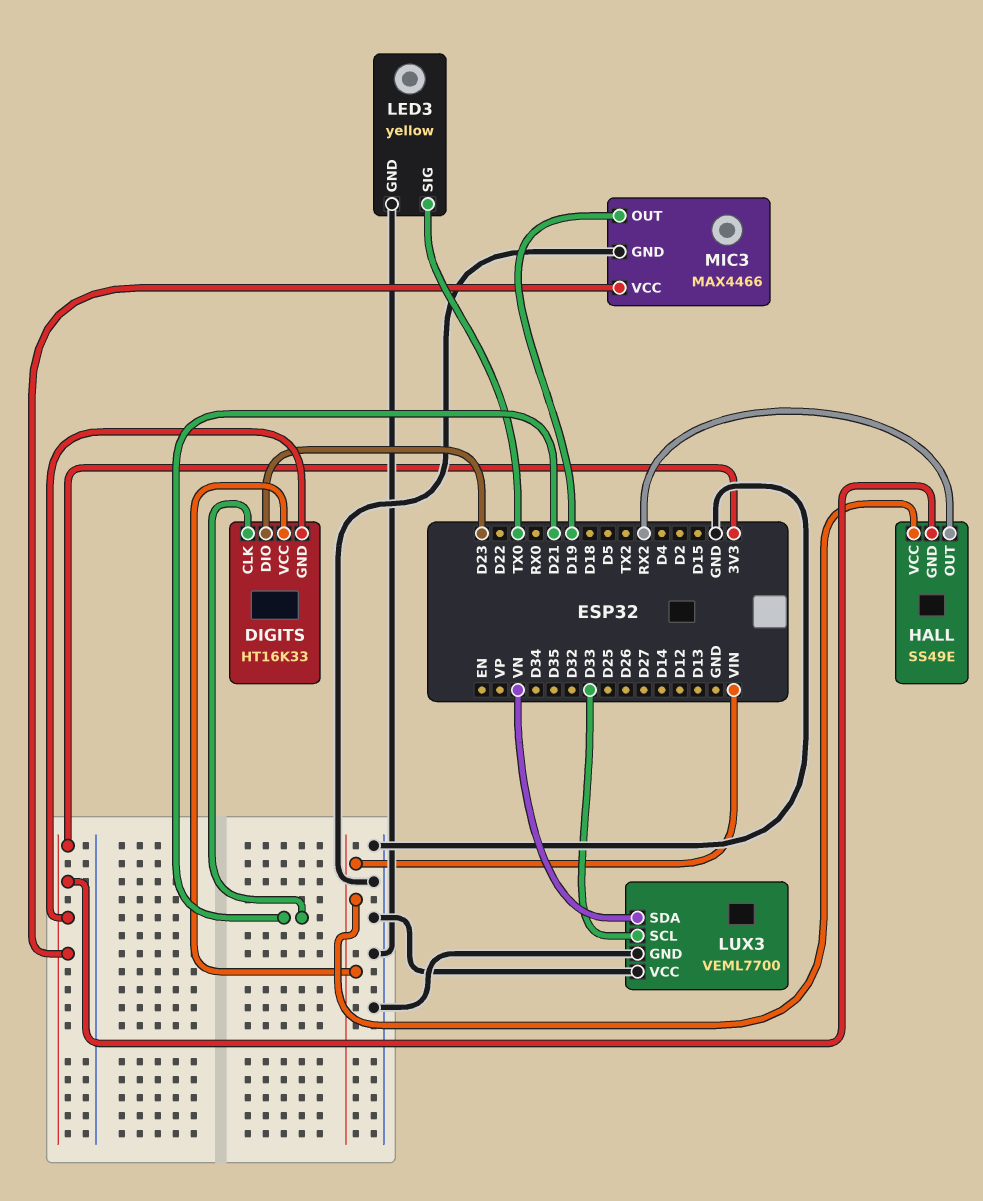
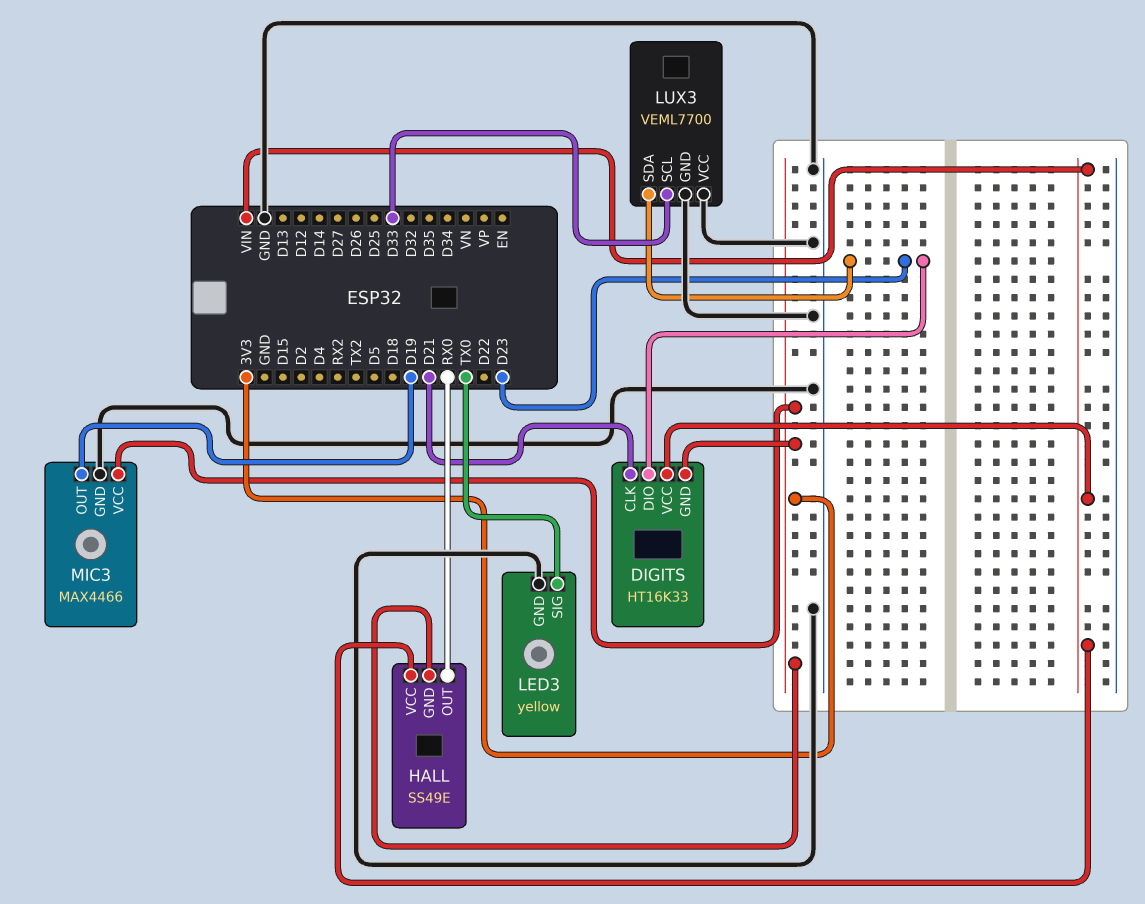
HALL pin OUT: RX2 -> RX0
LUX3 pin SDA: VN -> D23

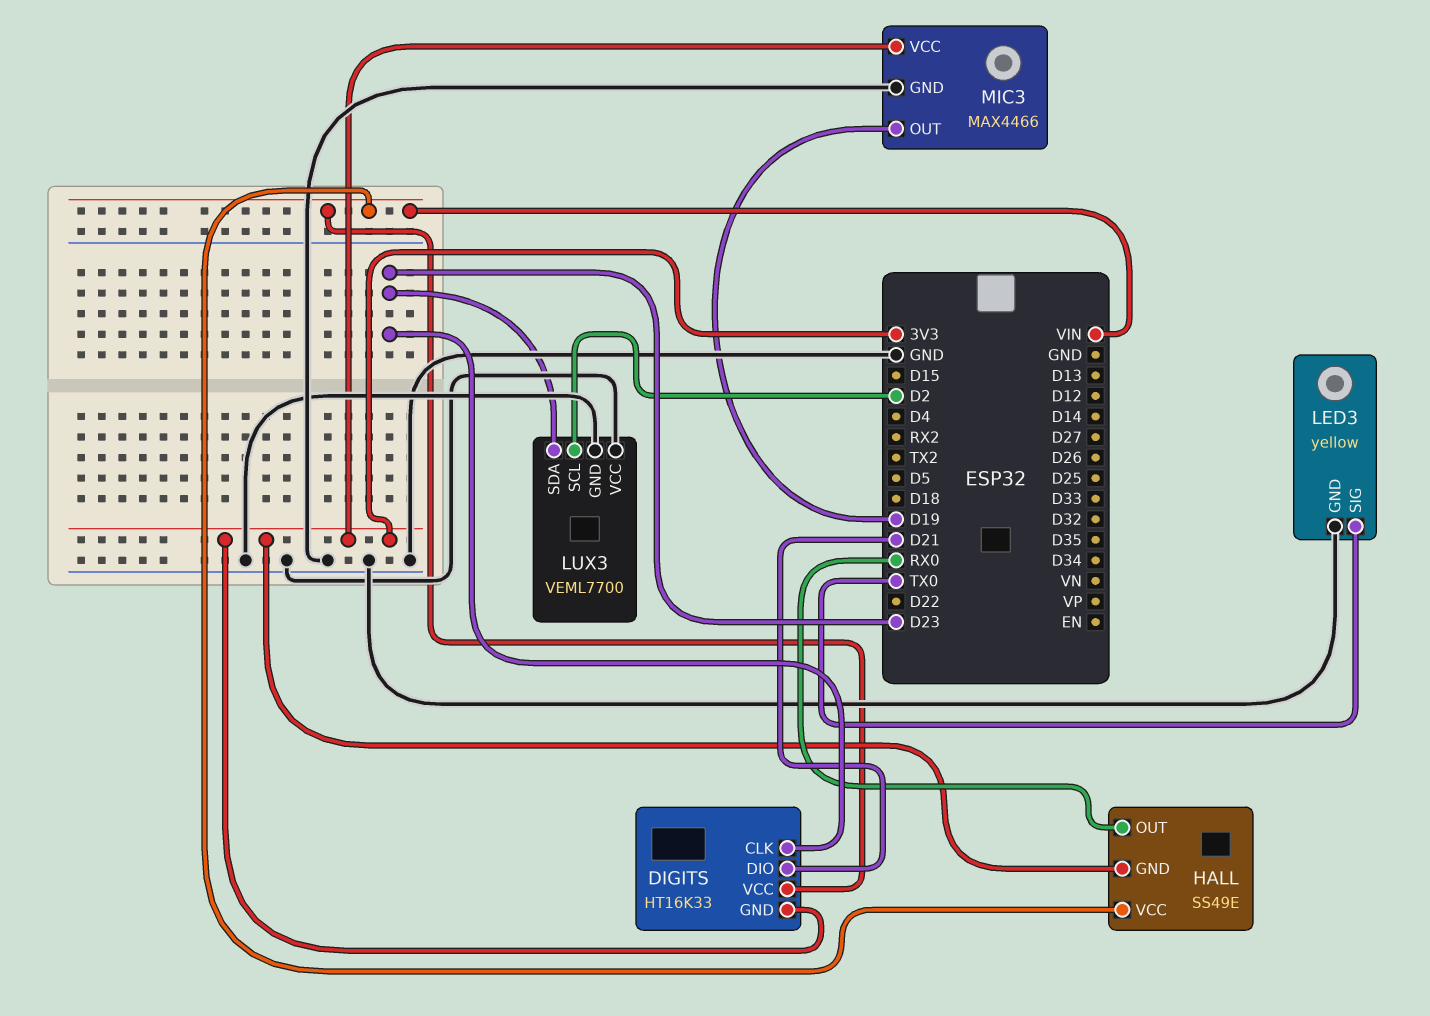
DIGITS pin CLK: D21 -> D23
DIGITS pin DIO: D23 -> D21
LUX3 pin SCL: D33 -> D2

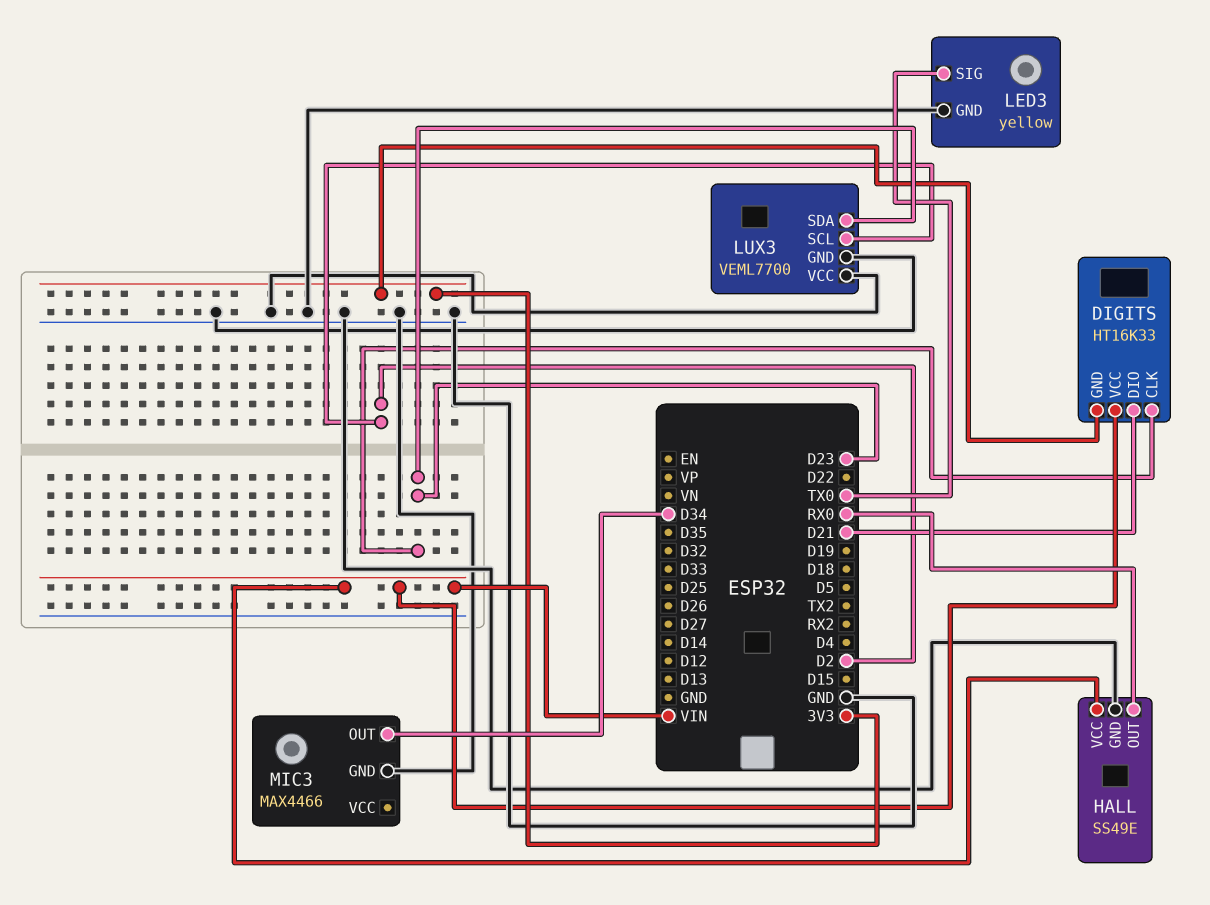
HALL pin GND: 3V3 -> GND
MIC3 pin OUT: D19 -> D34
MIC3 pin VCC: 3V3 -> none

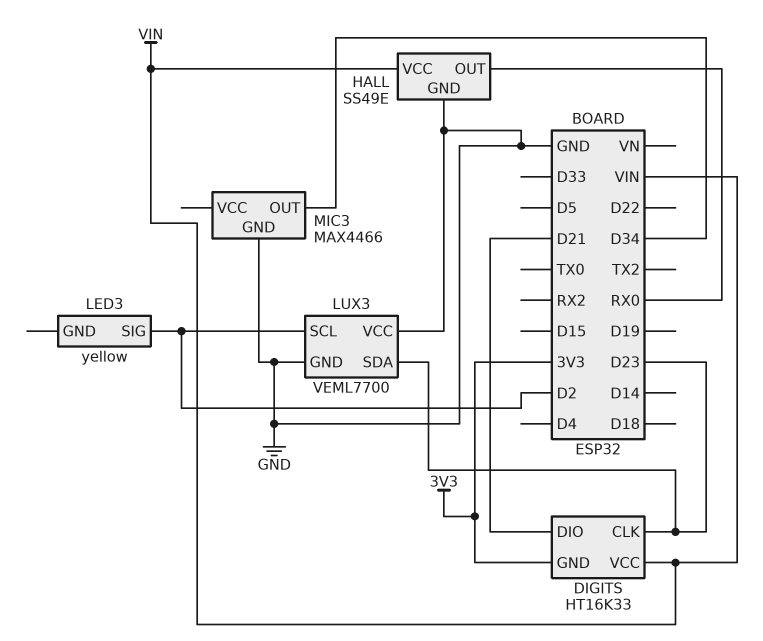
LED3 pin GND: GND -> none
LED3 pin SIG: TX0 -> D2

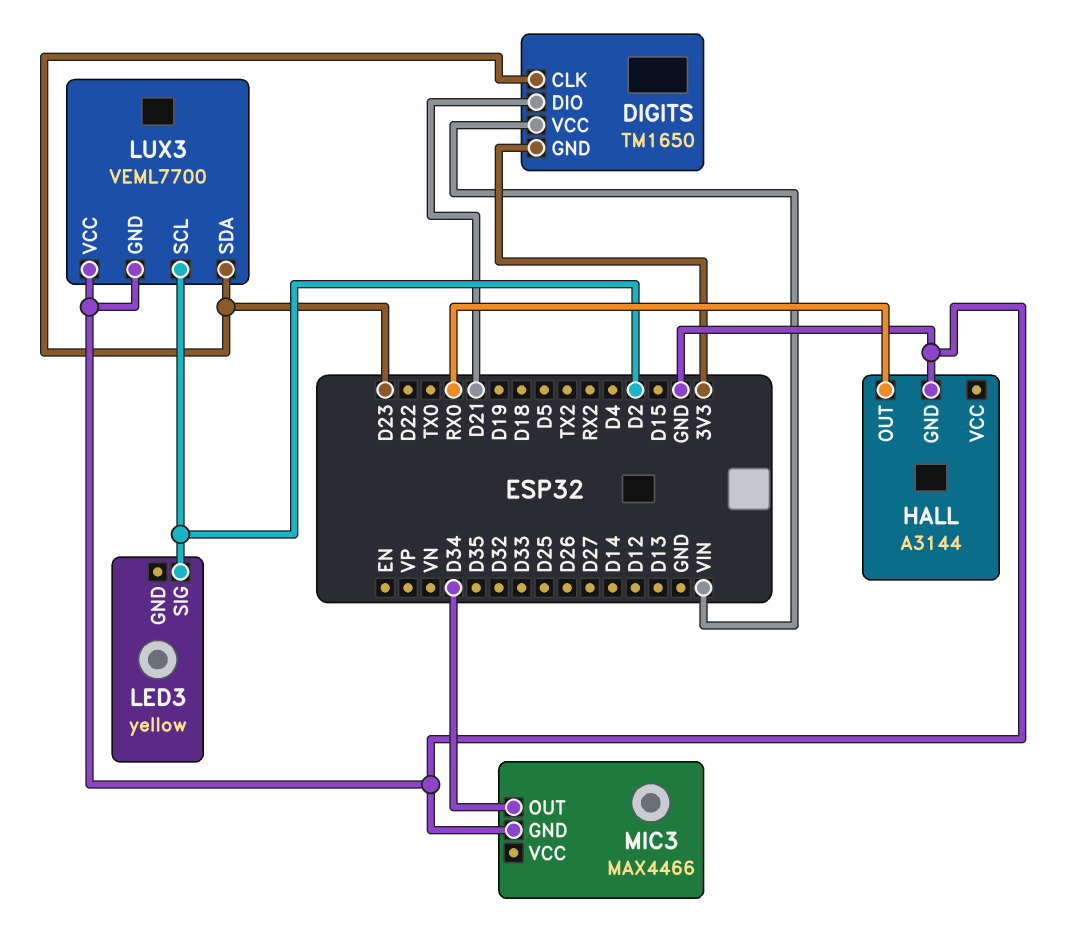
DIGITS: HT16K33 -> TM1650
HALL: SS49E -> A3144
HALL pin VCC: VIN -> none

